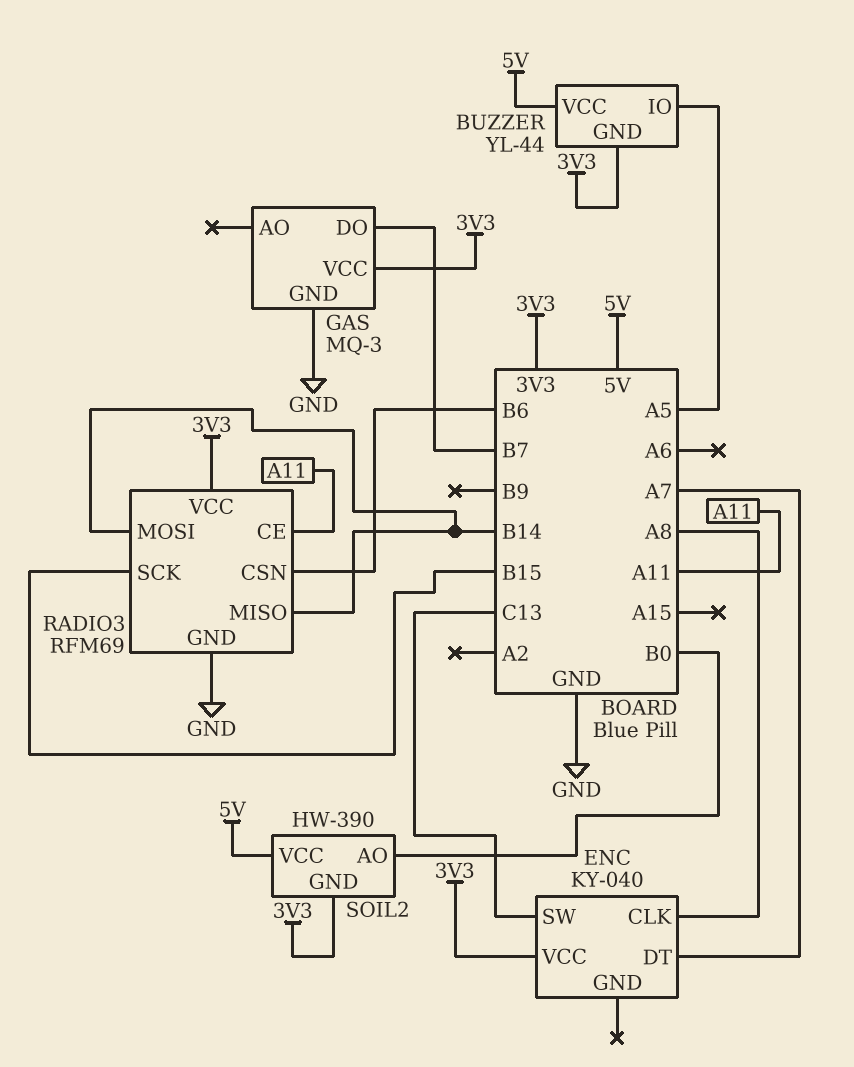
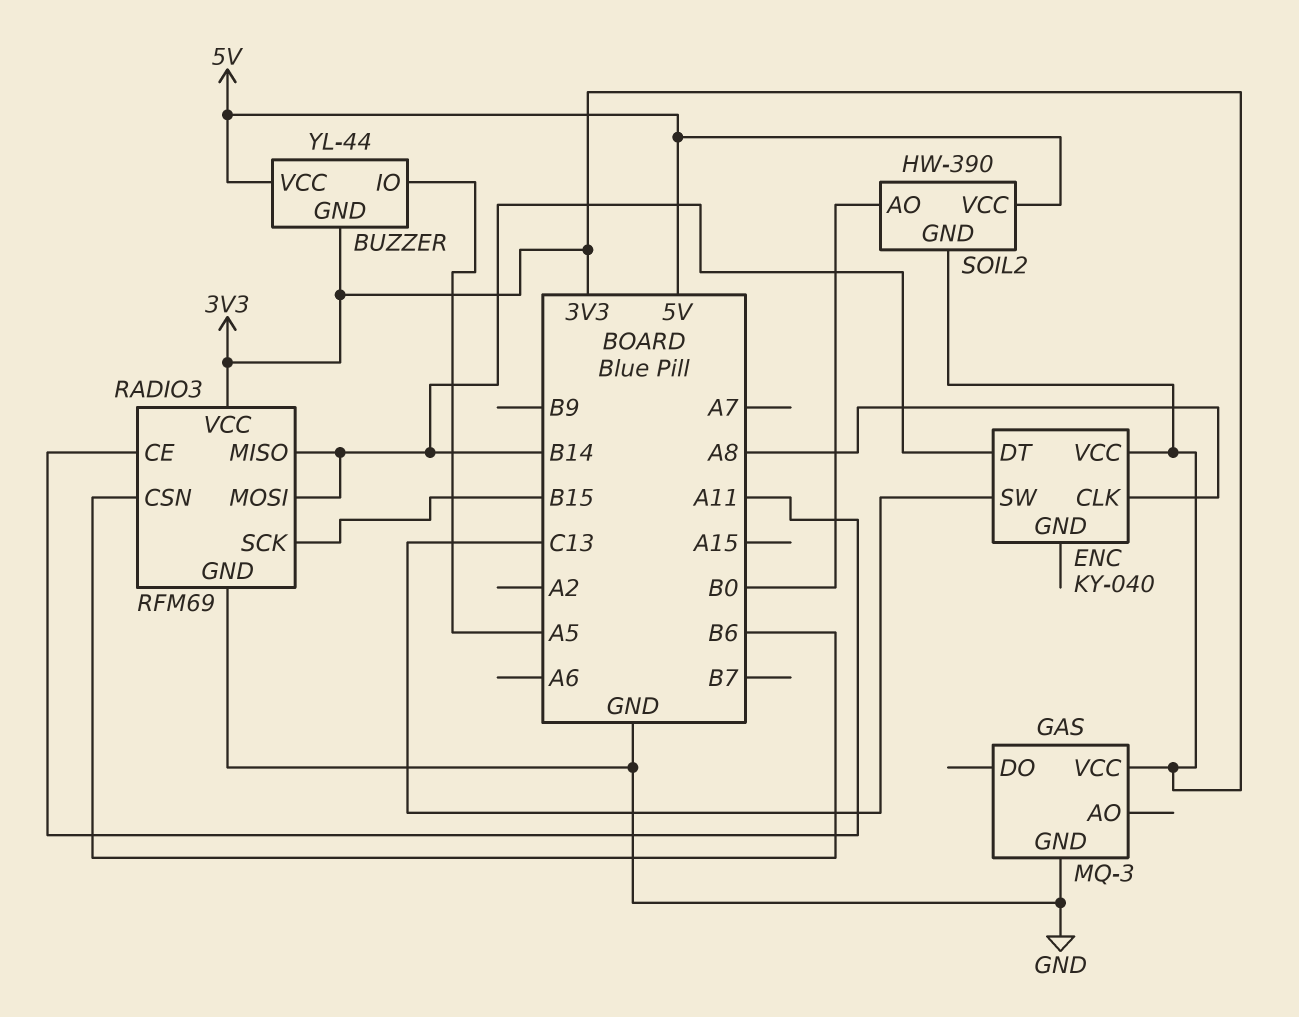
ENC pin DT: A7 -> B14
GAS pin DO: B7 -> none

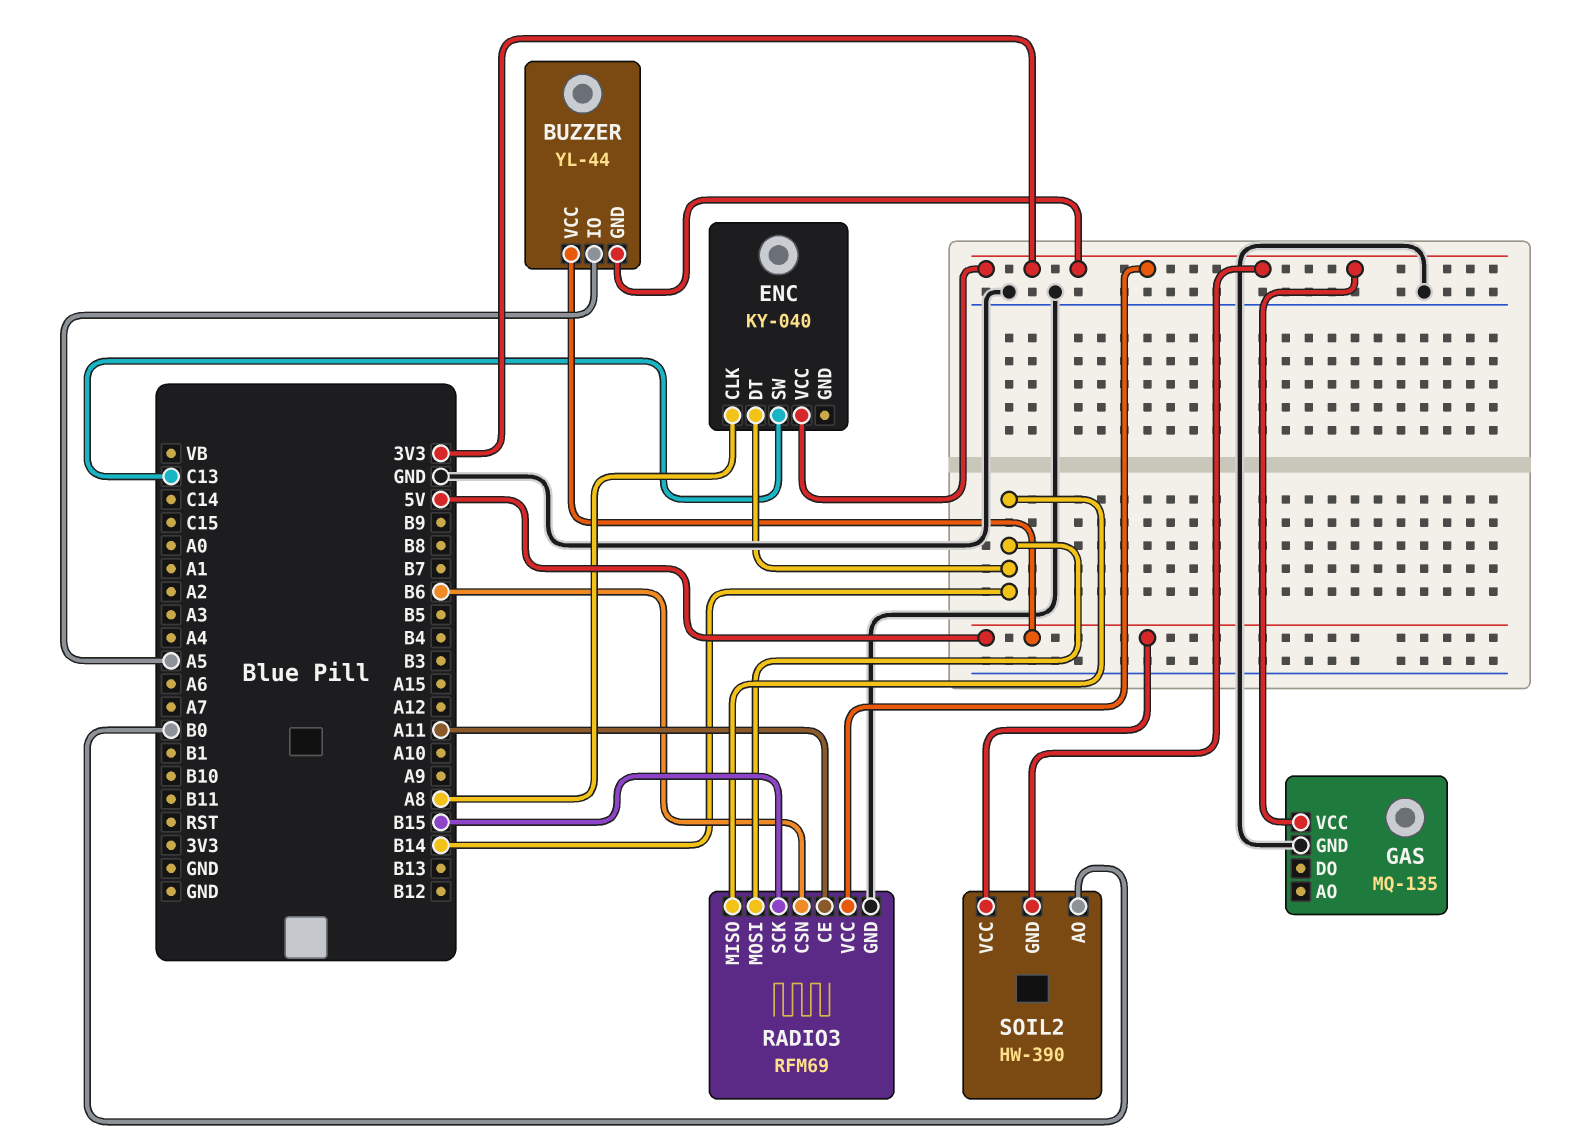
GAS: MQ-3 -> MQ-135

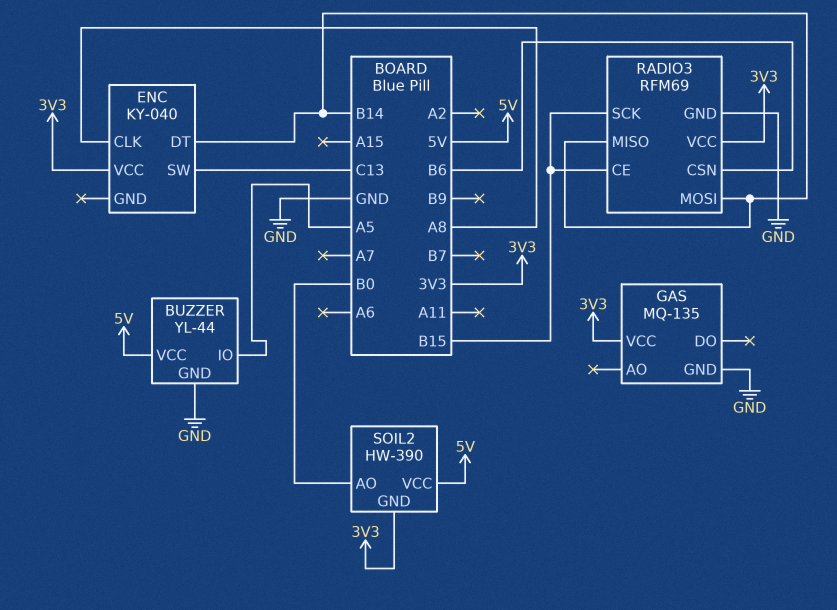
BUZZER pin GND: 3V3 -> GND
RADIO3 pin CE: A11 -> B15

